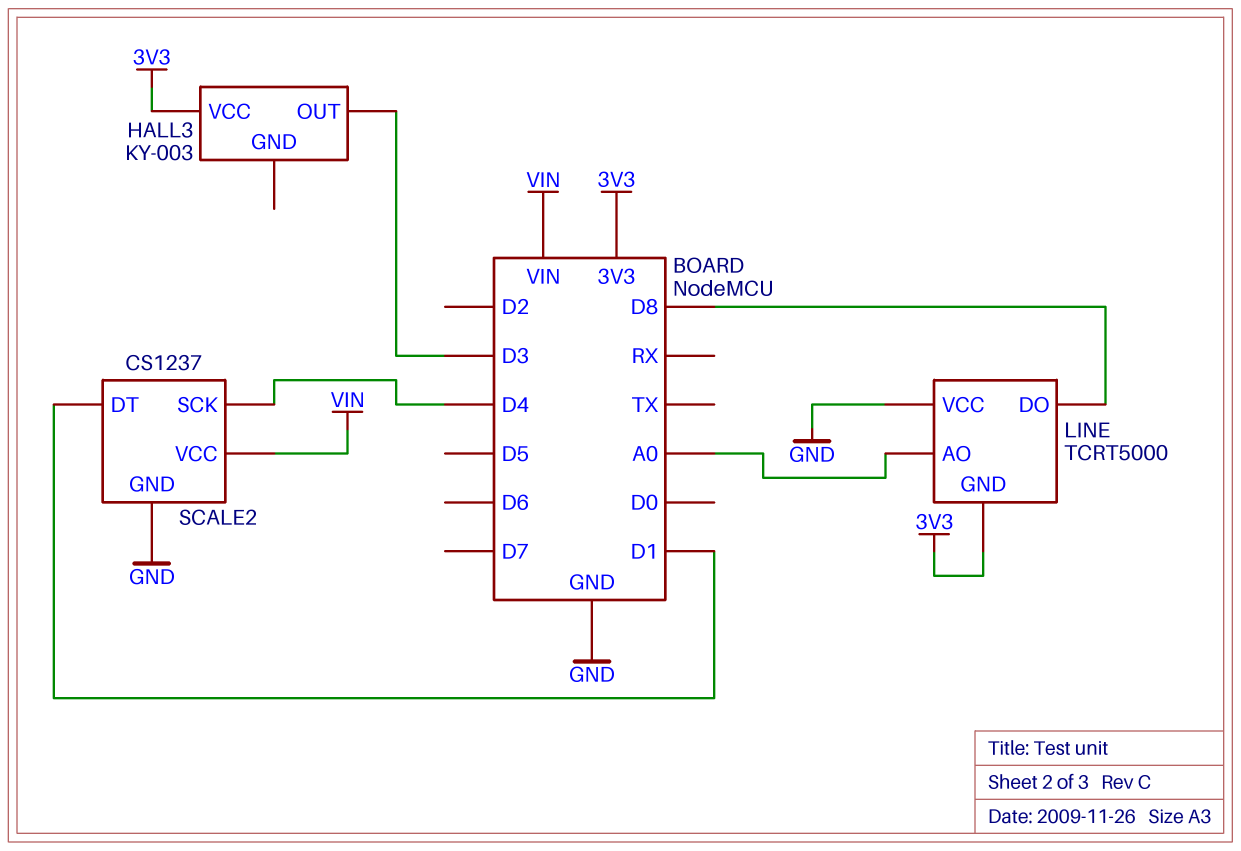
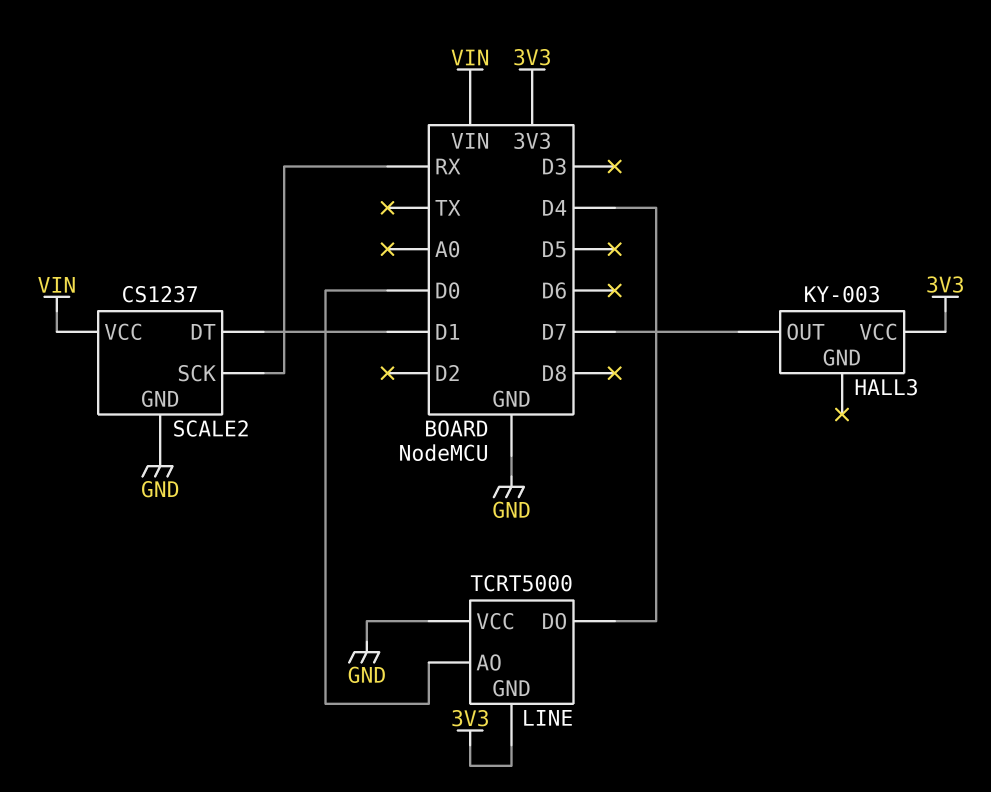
HALL3 pin OUT: D3 -> D7
LINE pin AO: A0 -> D0
LINE pin DO: D8 -> D4
SCALE2 pin SCK: D4 -> RX

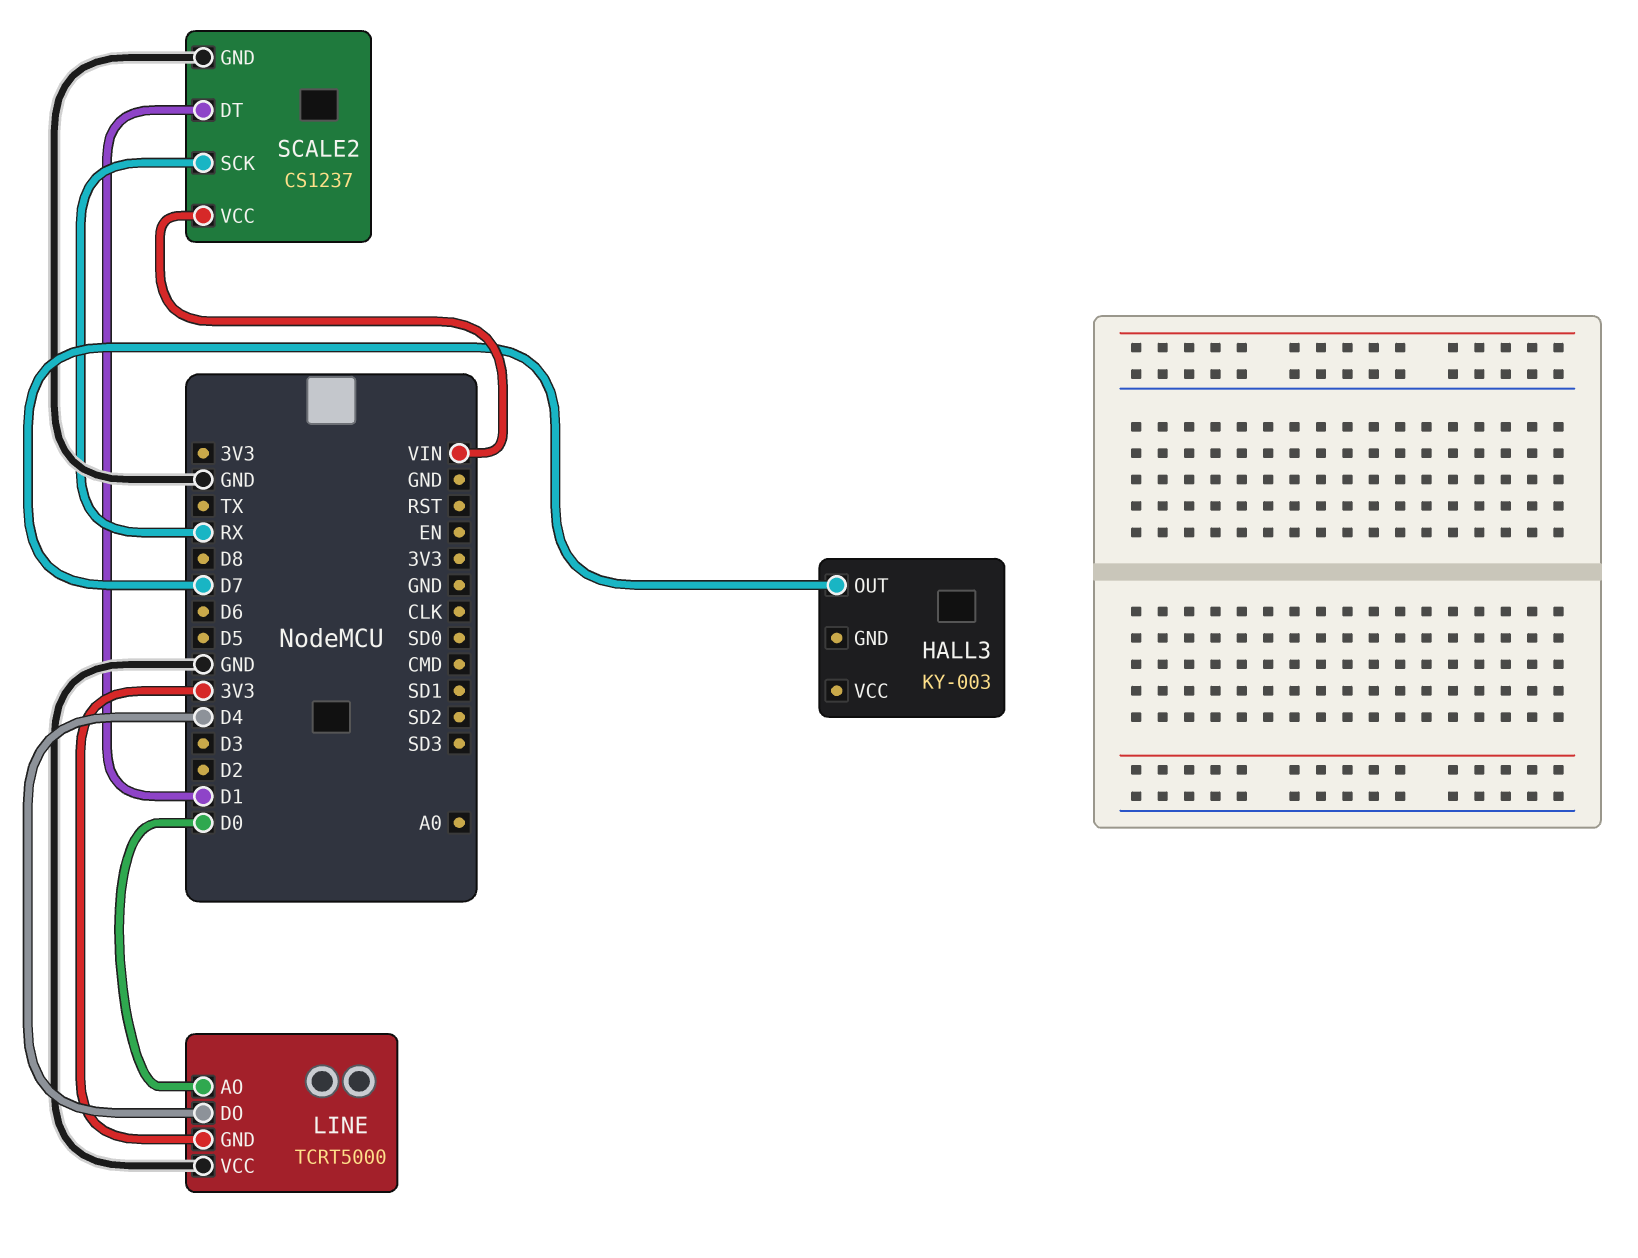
HALL3 pin VCC: 3V3 -> none

